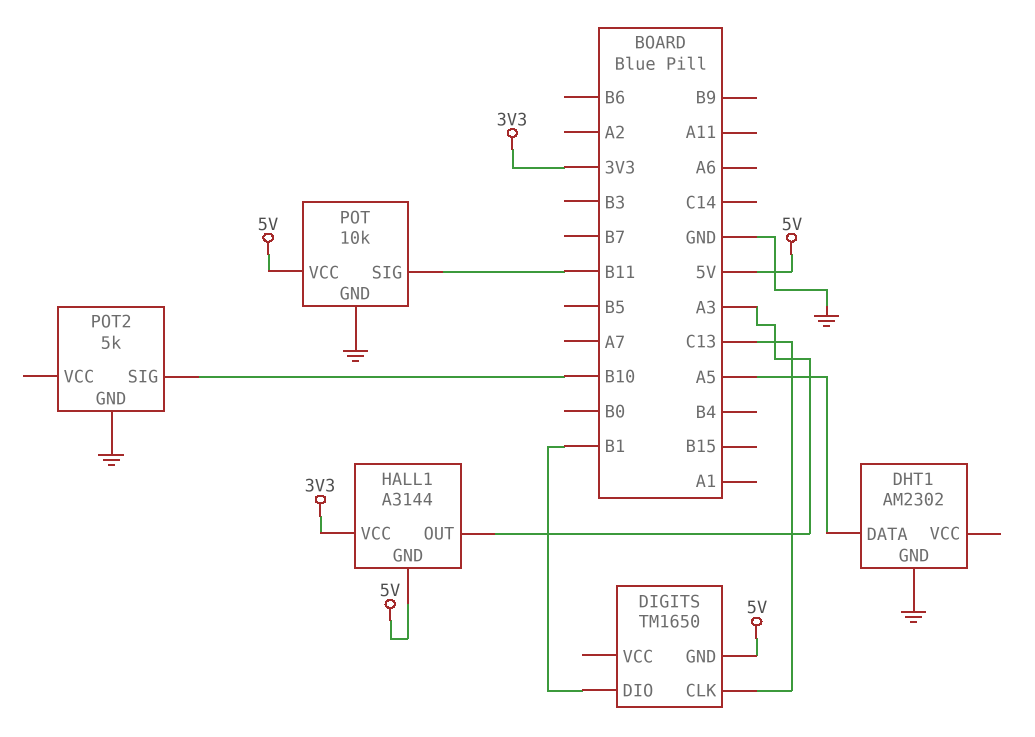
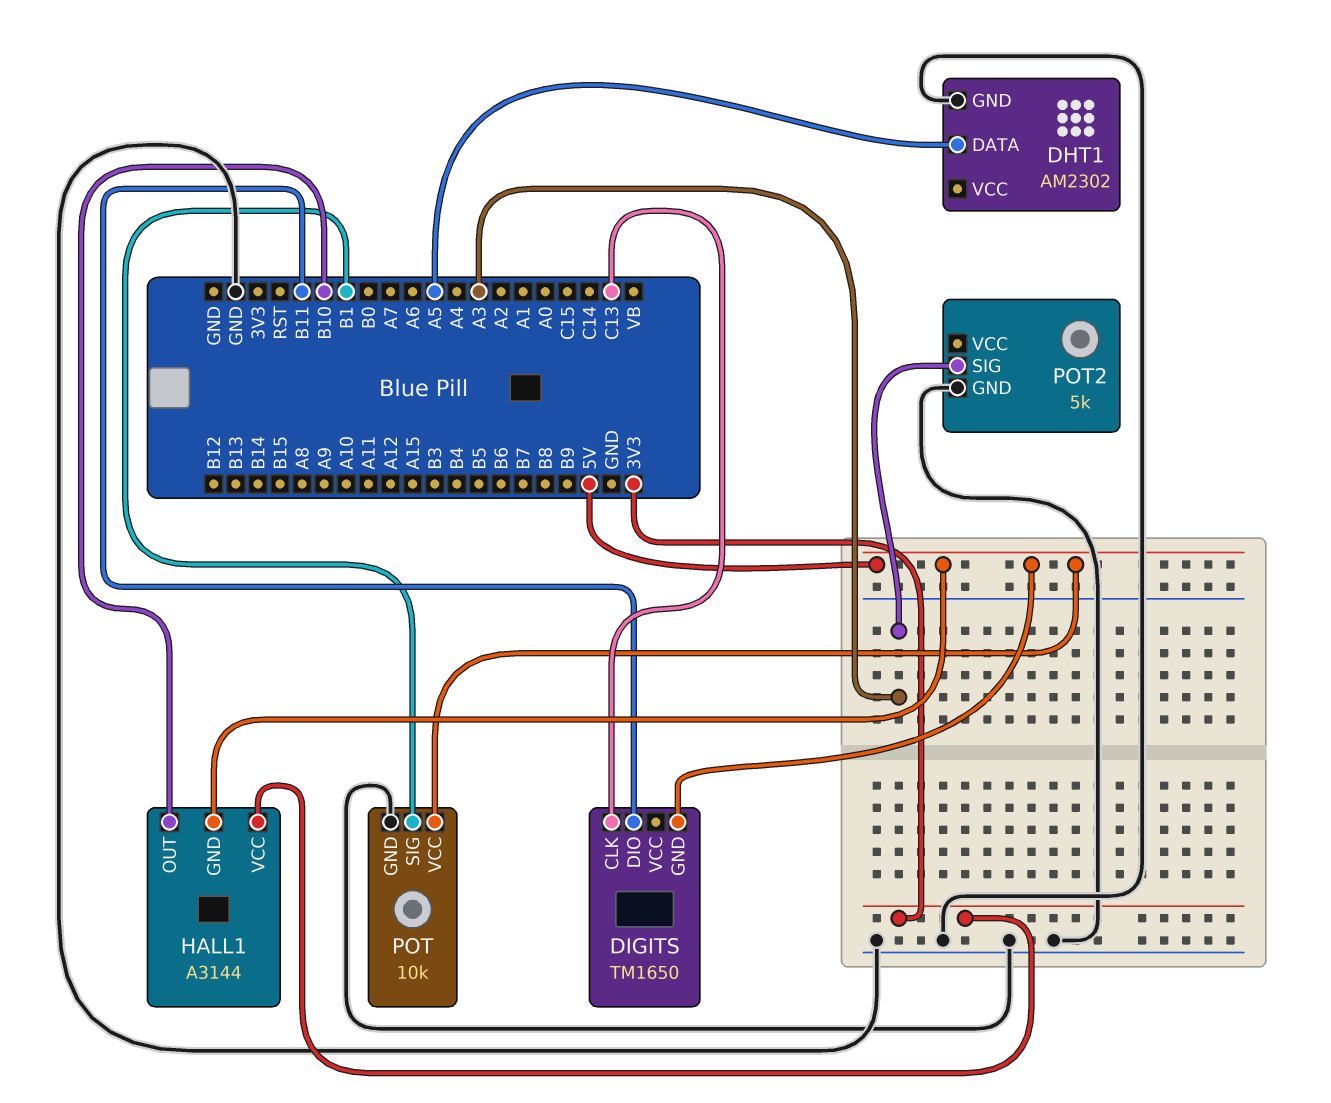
DIGITS pin DIO: B1 -> B11
HALL1 pin OUT: A3 -> B10
POT pin SIG: B11 -> B1
POT2 pin SIG: B10 -> A3

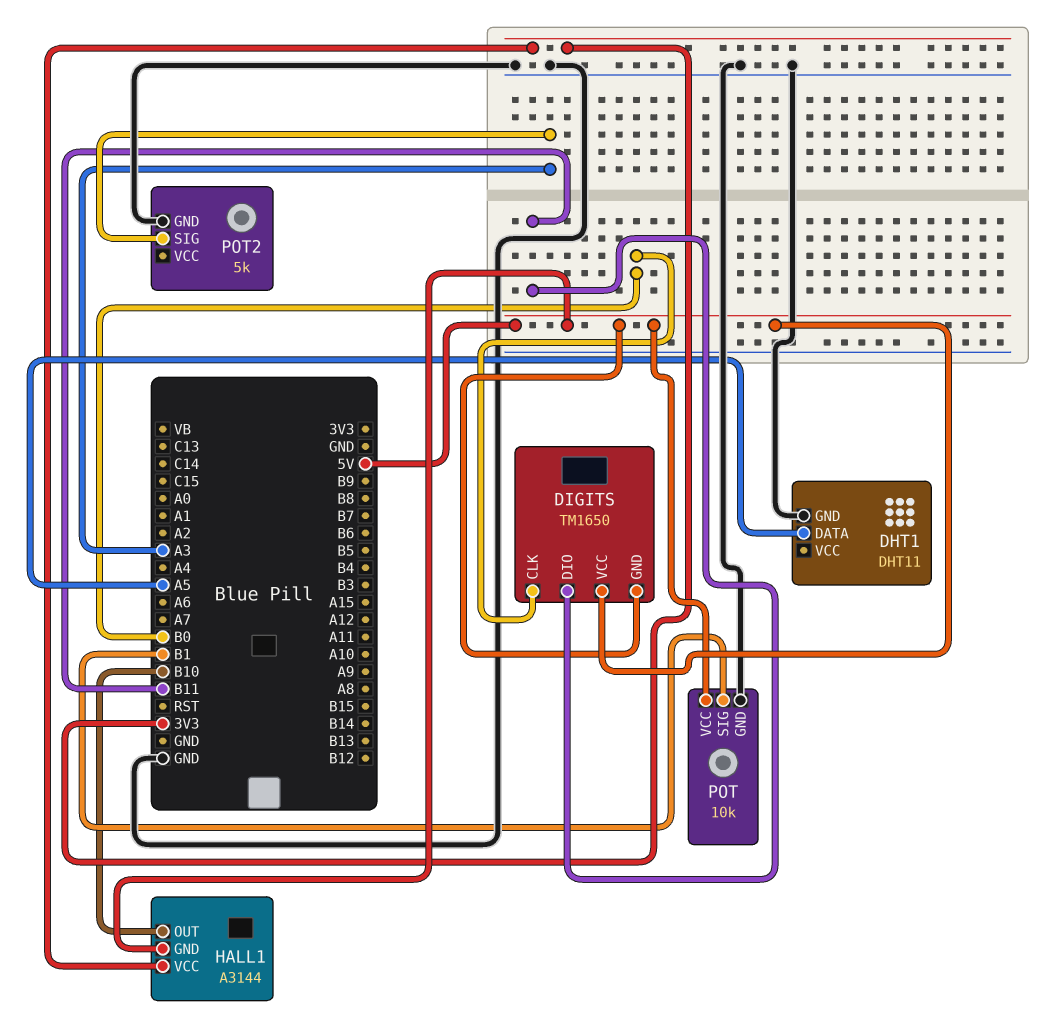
DHT1: AM2302 -> DHT11
DIGITS pin CLK: C13 -> B0
DIGITS pin VCC: none -> 5V

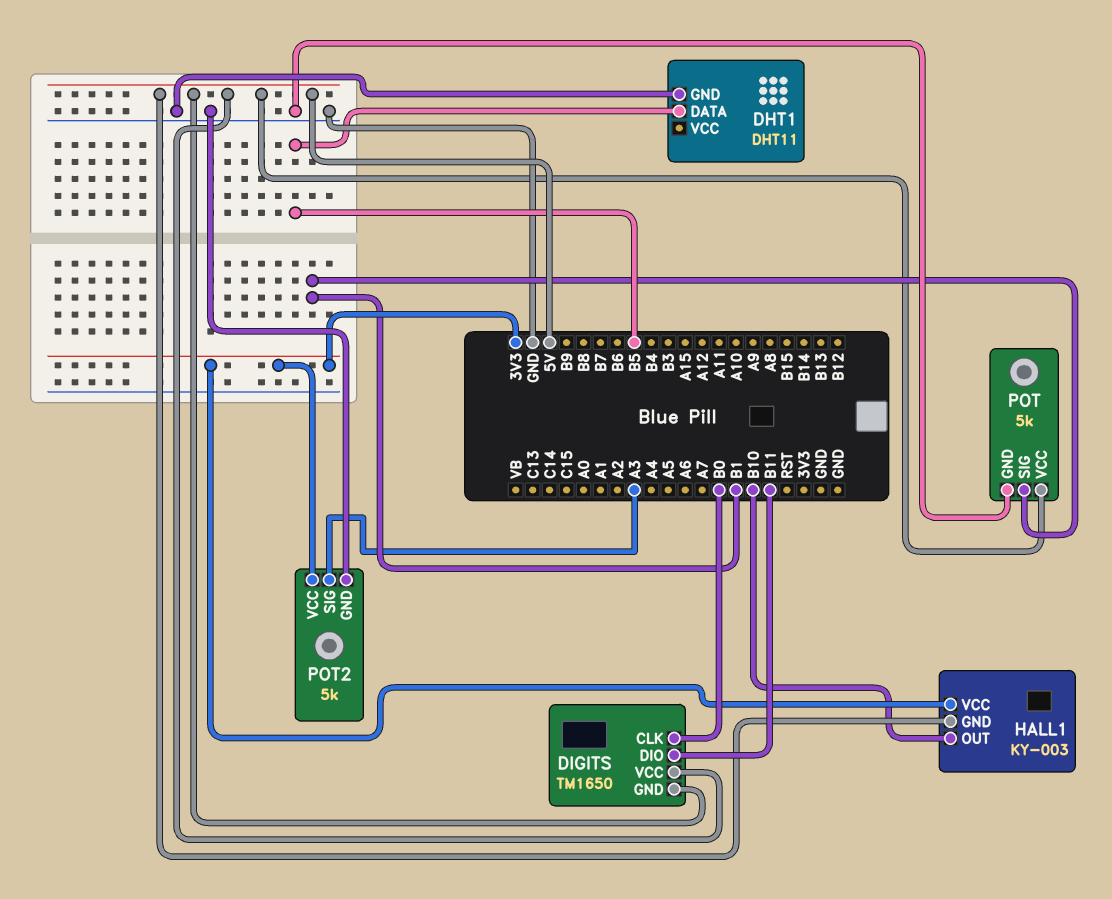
DHT1 pin DATA: A5 -> B5
HALL1: A3144 -> KY-003
POT: 10k -> 5k
POT2 pin VCC: none -> 3V3

